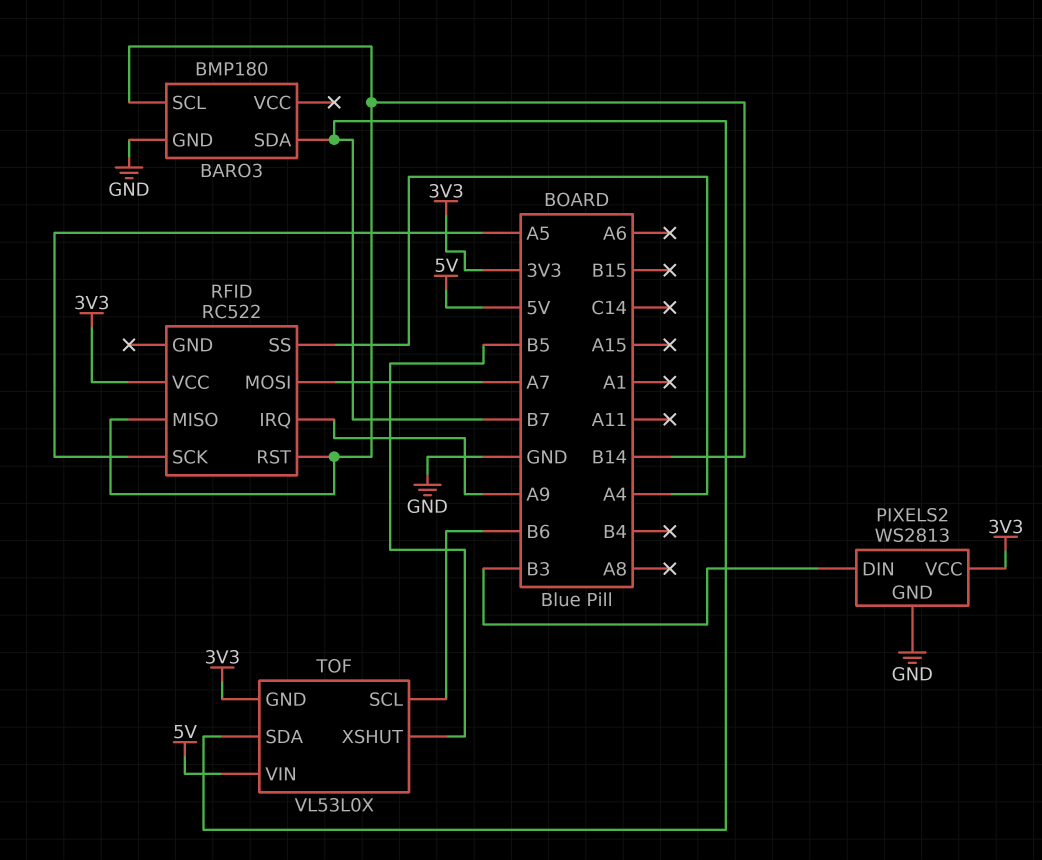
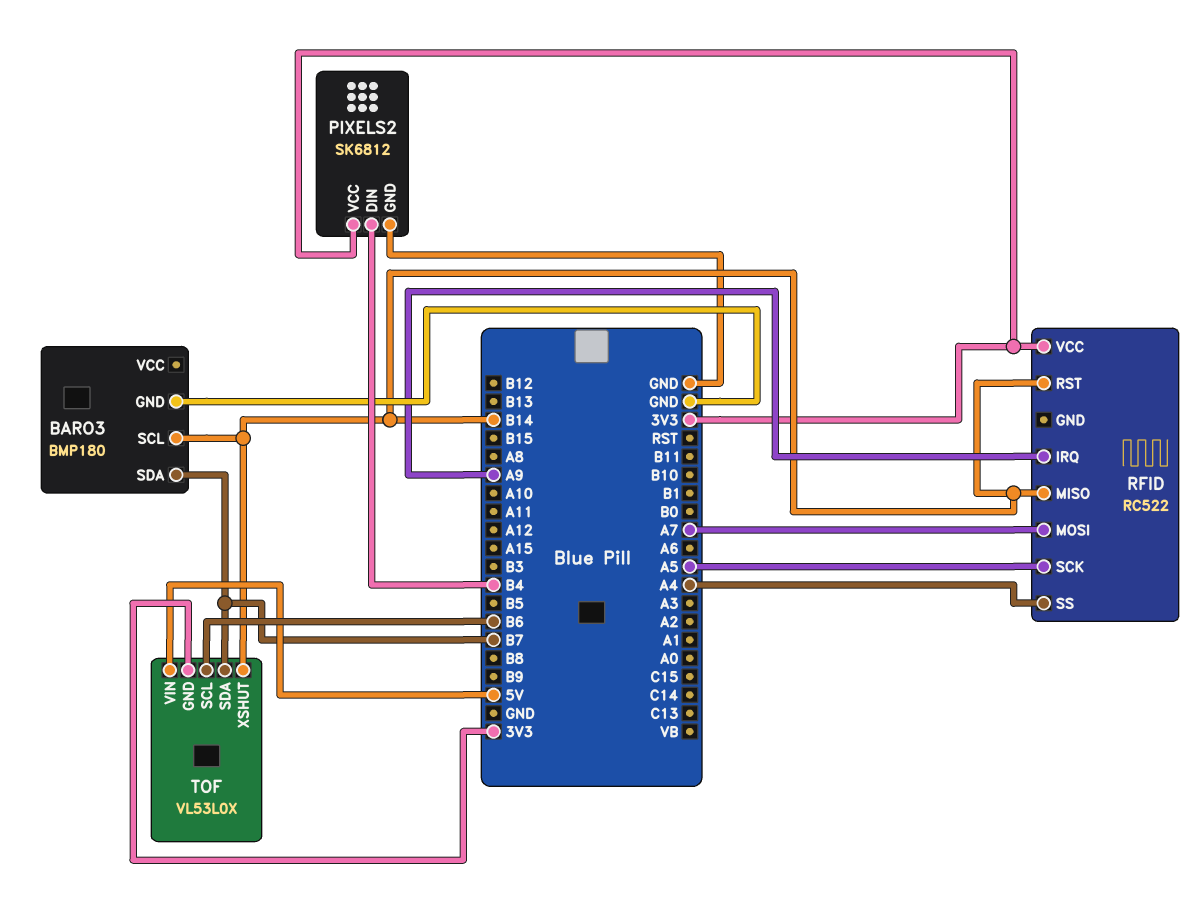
PIXELS2: WS2813 -> SK6812
PIXELS2 pin DIN: B3 -> B4
TOF pin XSHUT: B5 -> B14

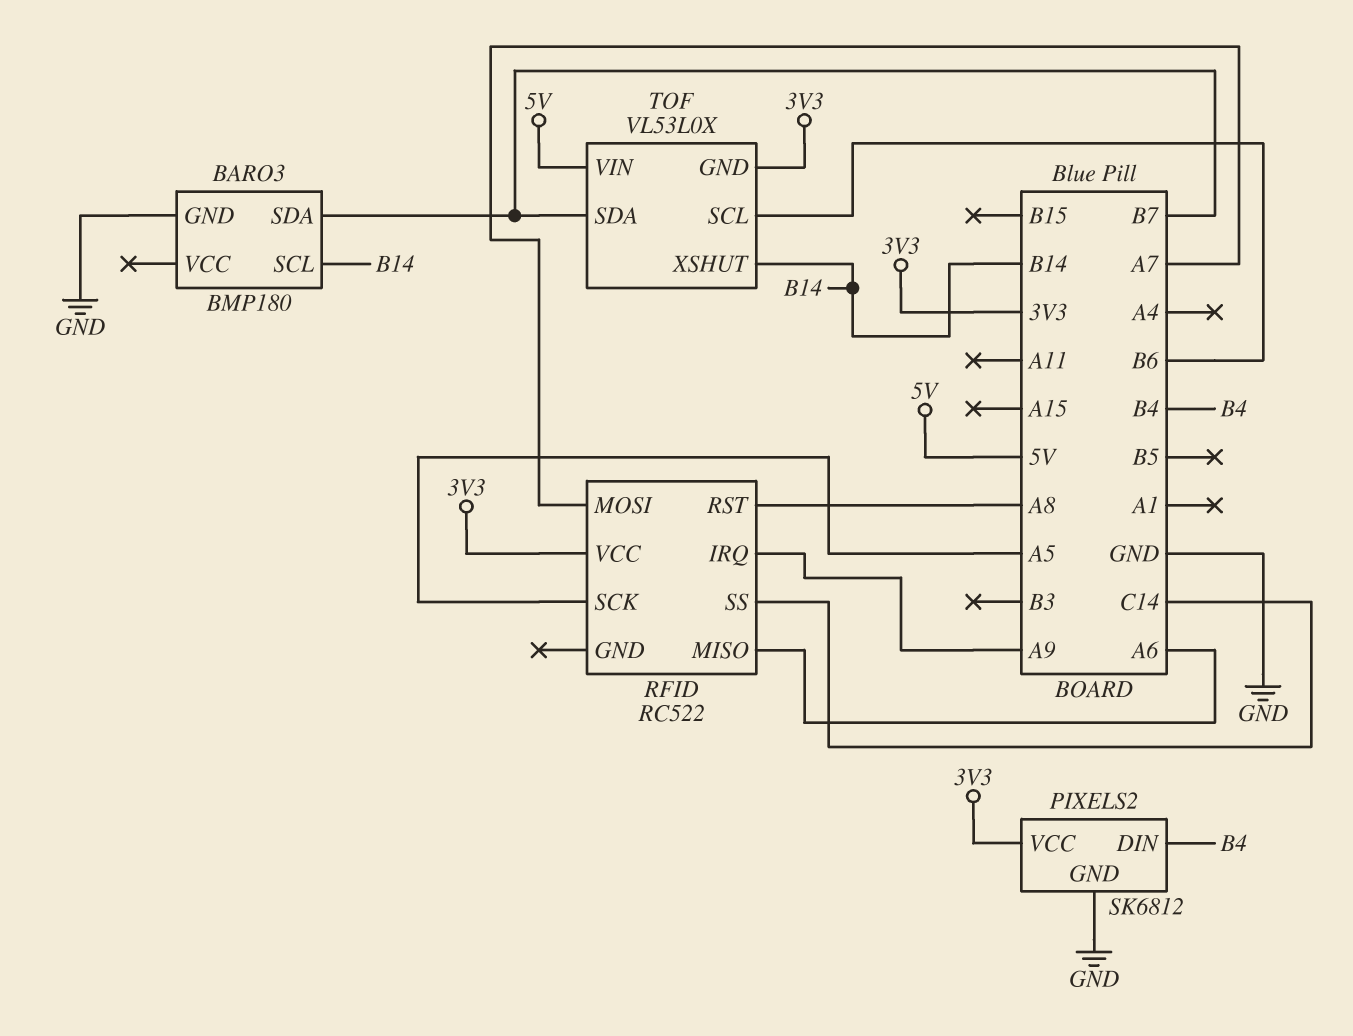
RFID pin MISO: B14 -> A6
RFID pin RST: B14 -> A8
RFID pin SS: A4 -> C14

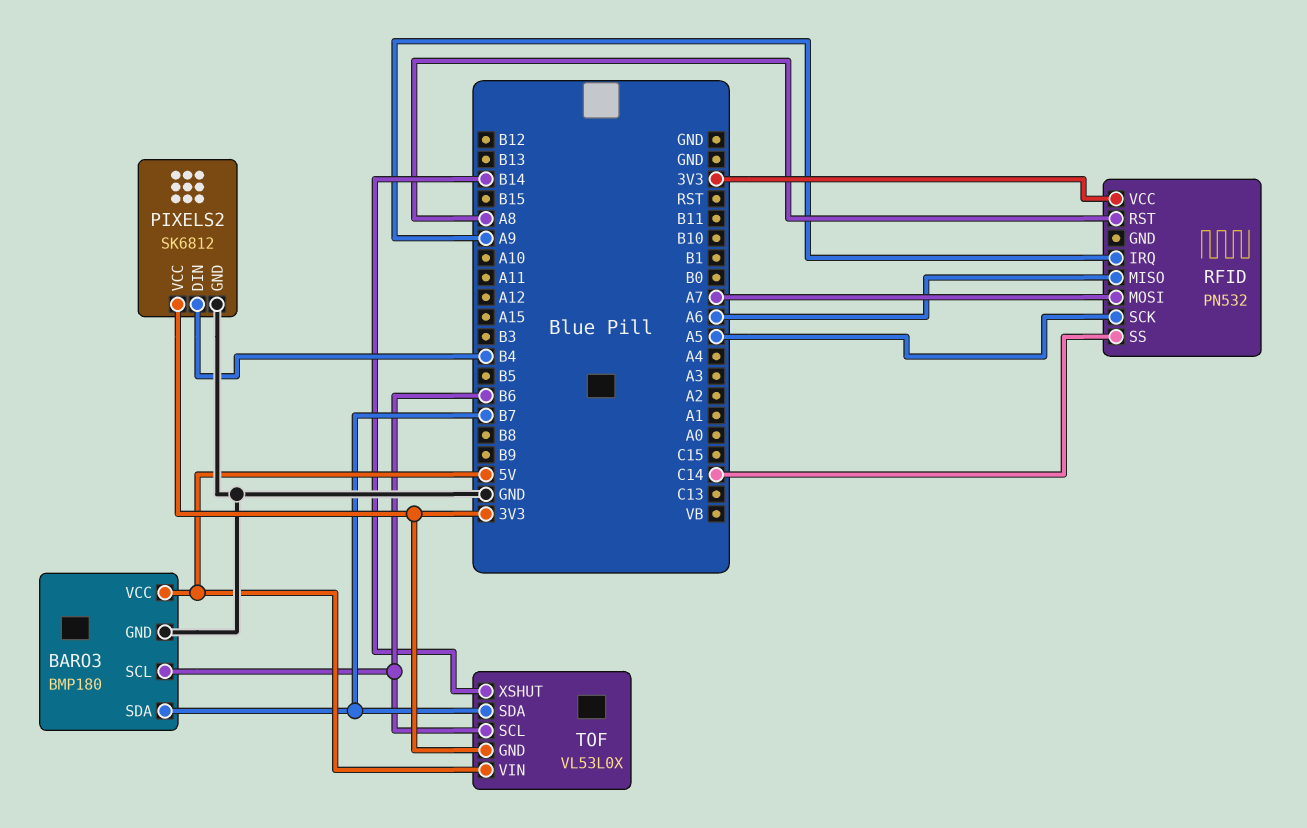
BARO3 pin SCL: B14 -> B6
BARO3 pin VCC: none -> 5V
RFID: RC522 -> PN532

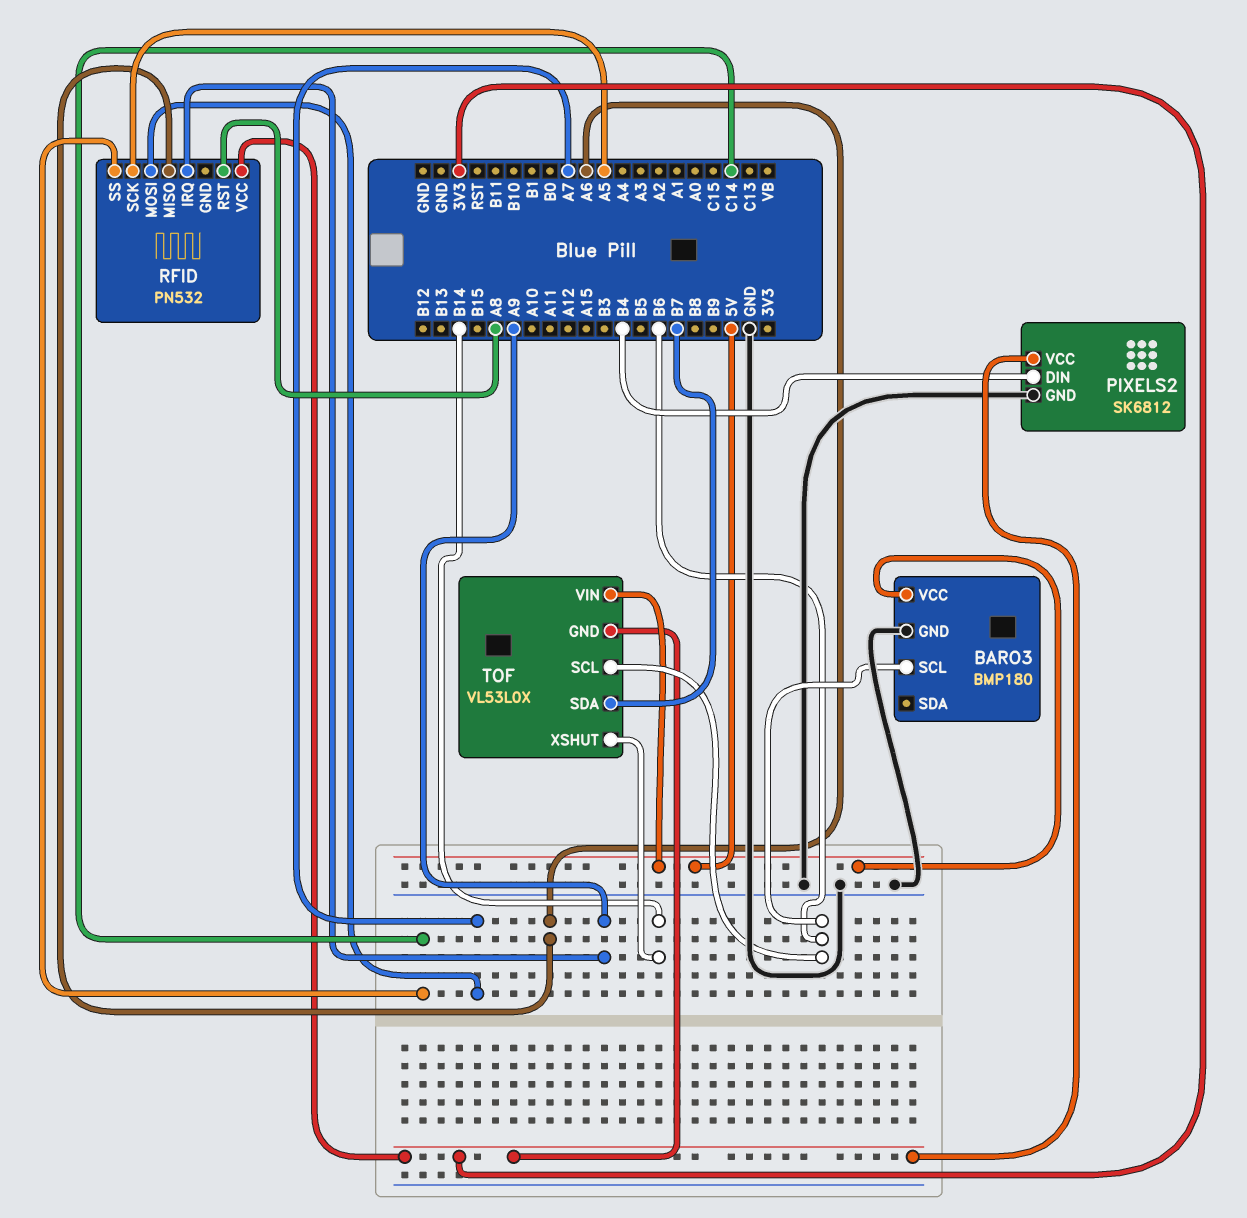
BARO3 pin SDA: B7 -> none

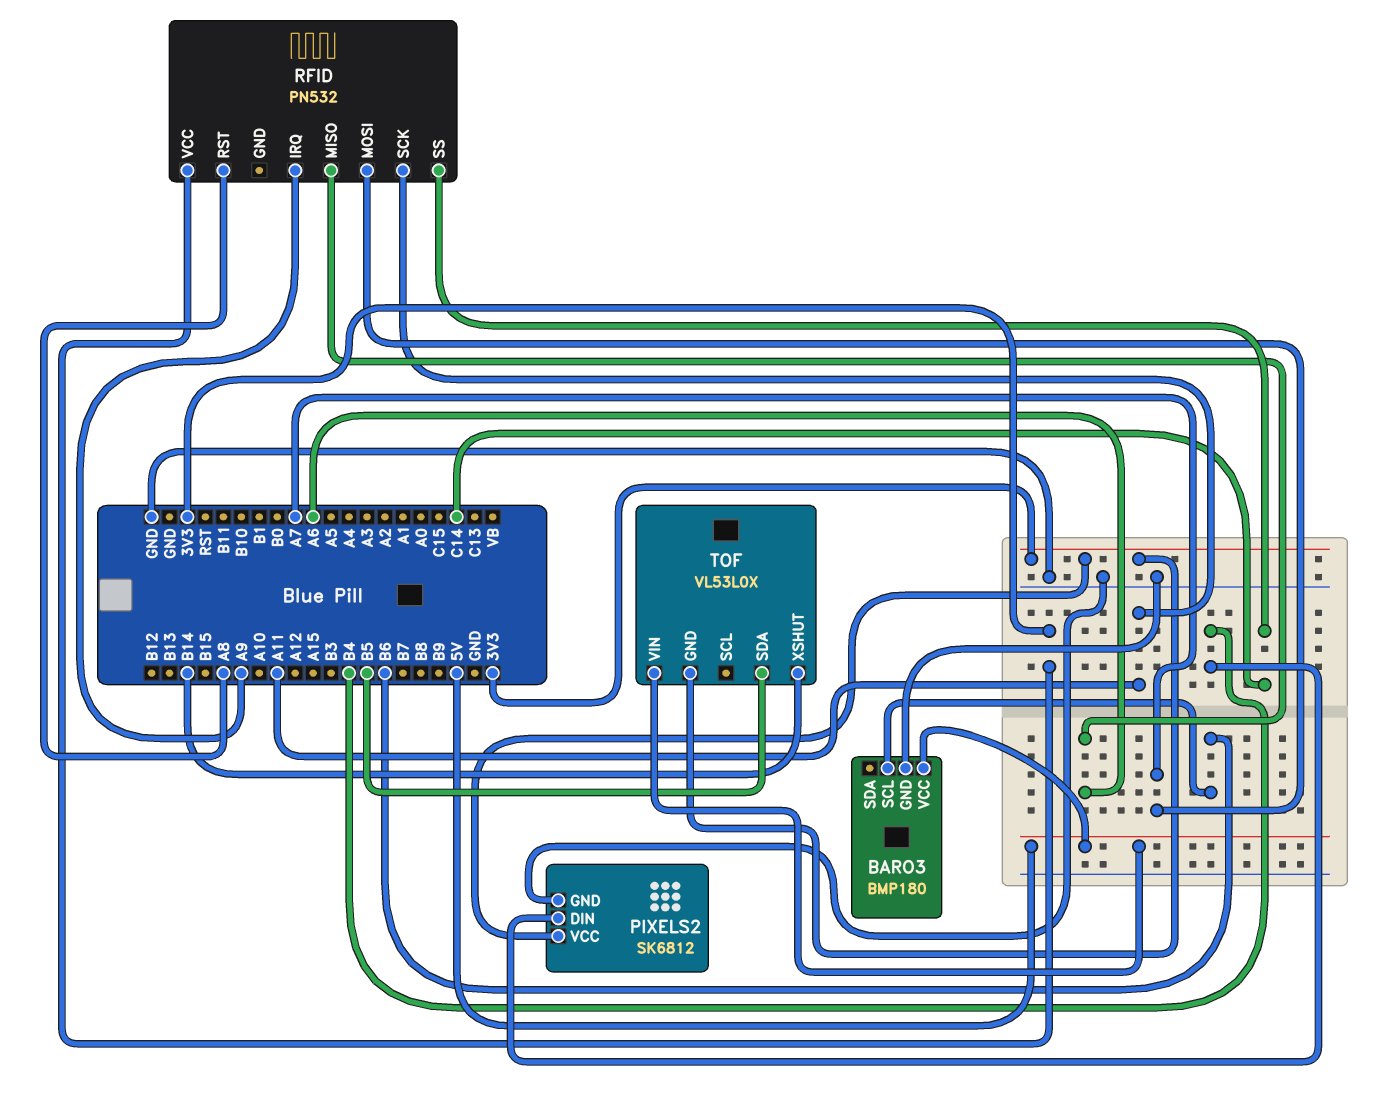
RFID pin SCK: A5 -> A11
TOF pin SCL: B6 -> none
TOF pin SDA: B7 -> B5

